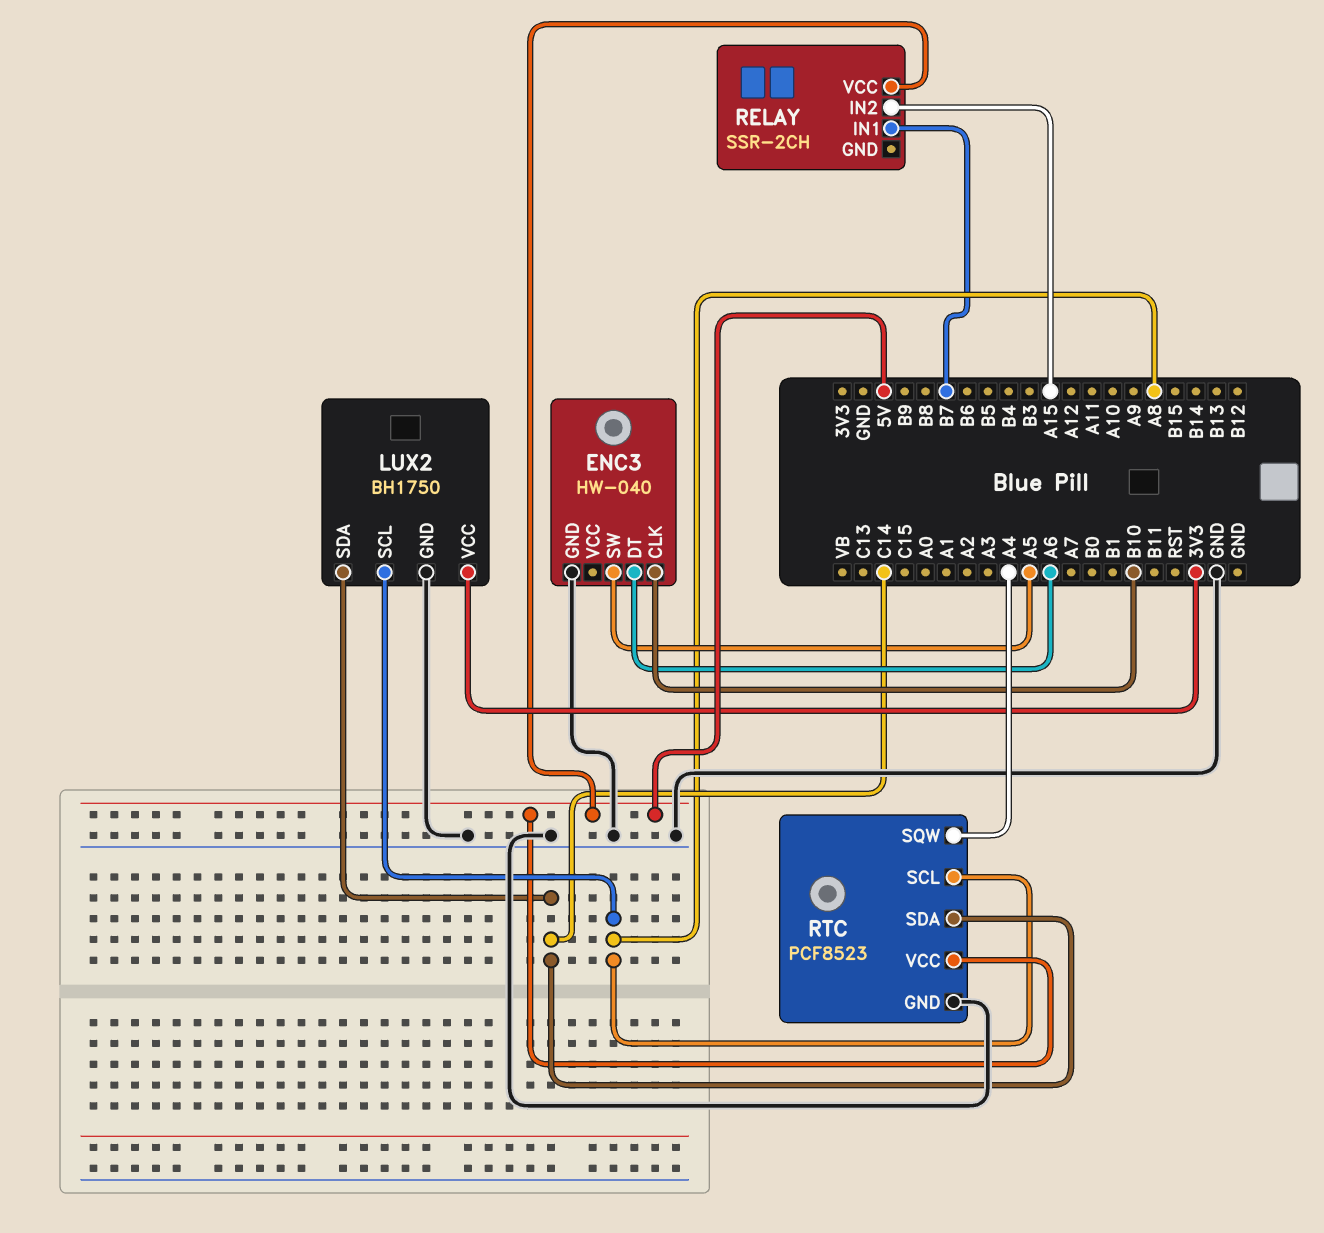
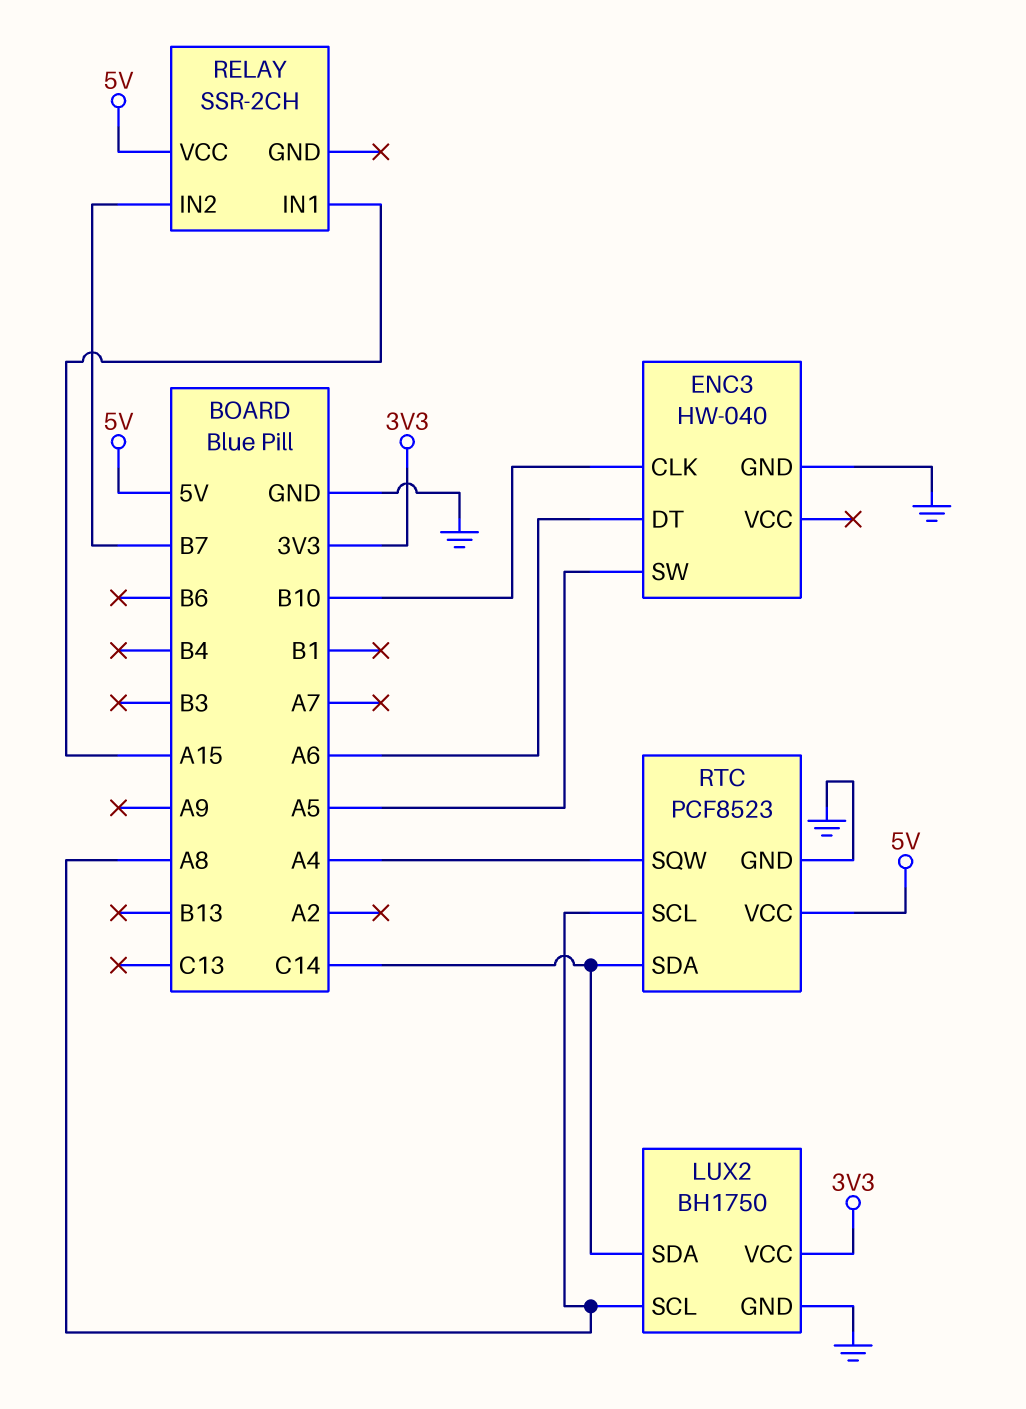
RELAY pin IN1: B7 -> A15
RELAY pin IN2: A15 -> B7

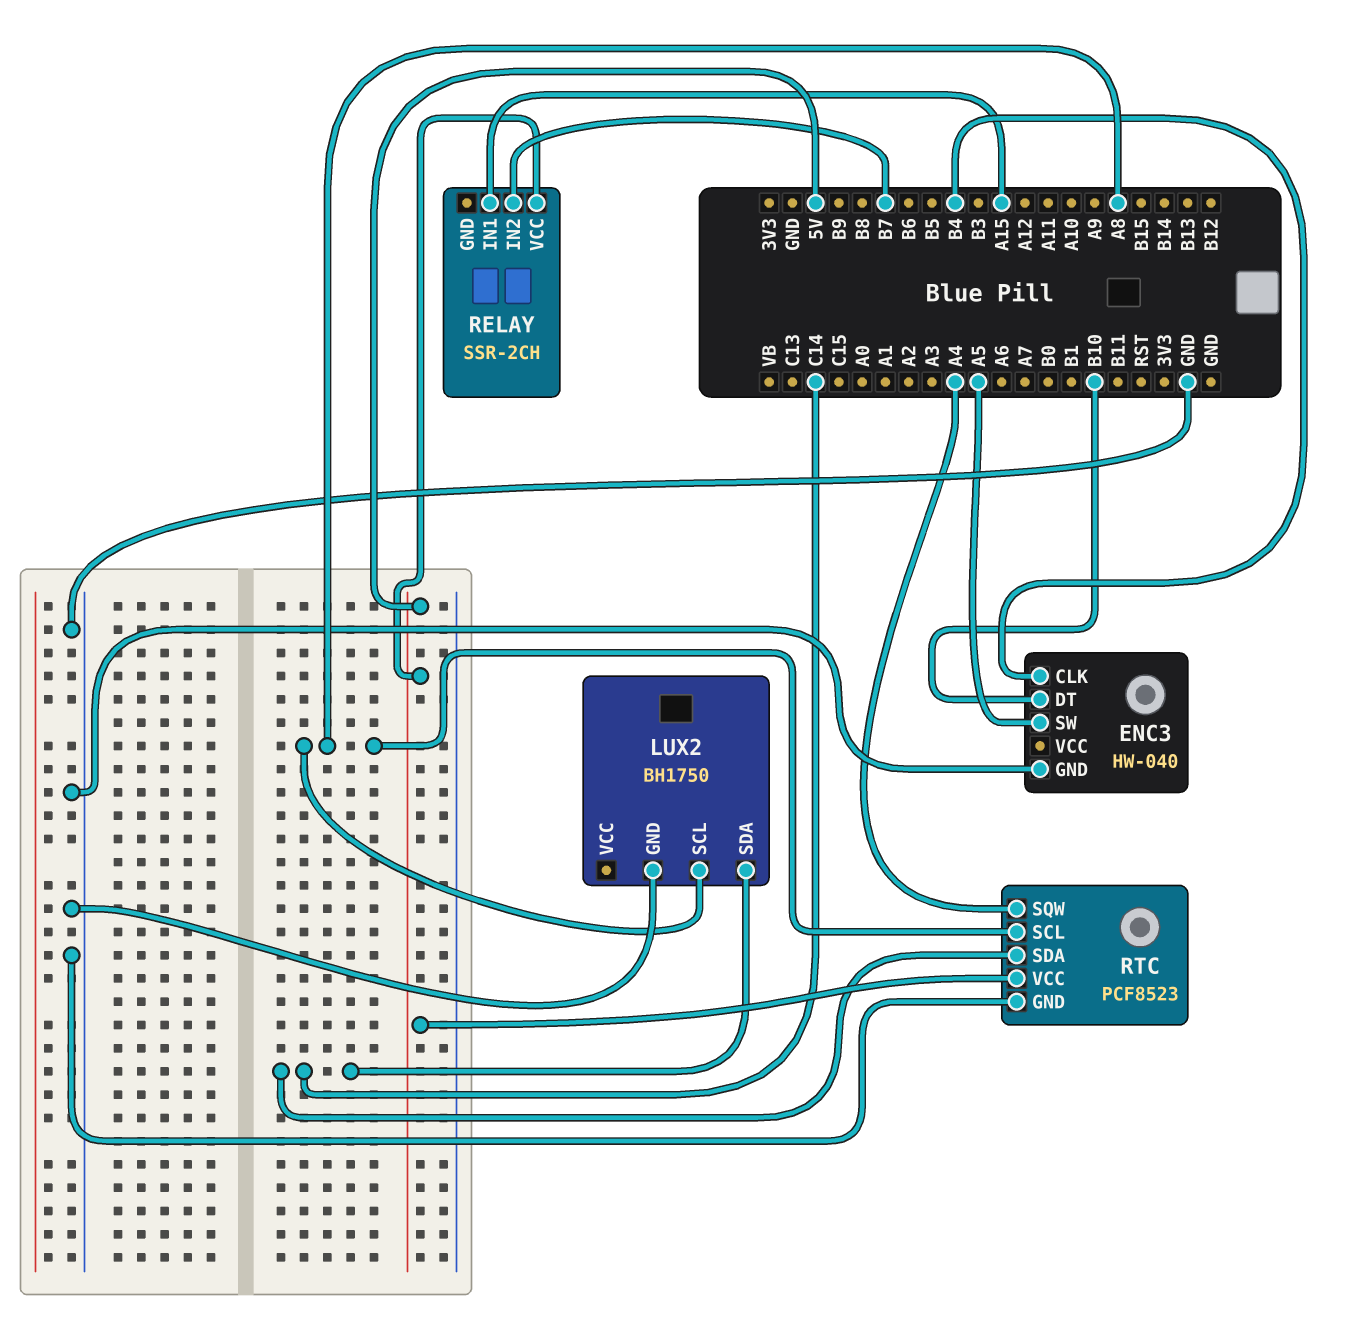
ENC3 pin CLK: B10 -> B4
ENC3 pin DT: A6 -> B10
LUX2 pin VCC: 3V3 -> none

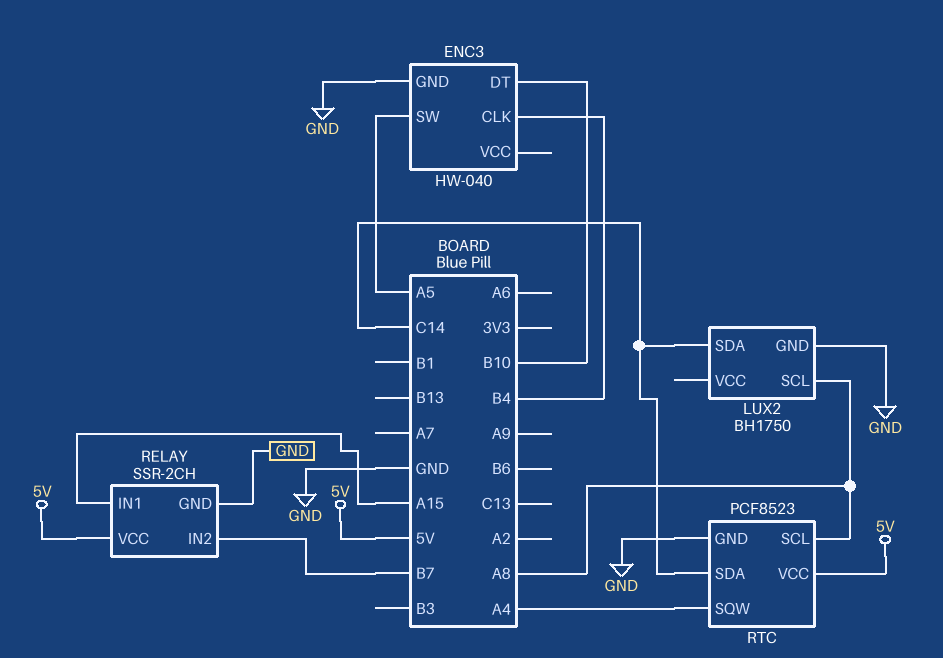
RELAY pin GND: none -> GND

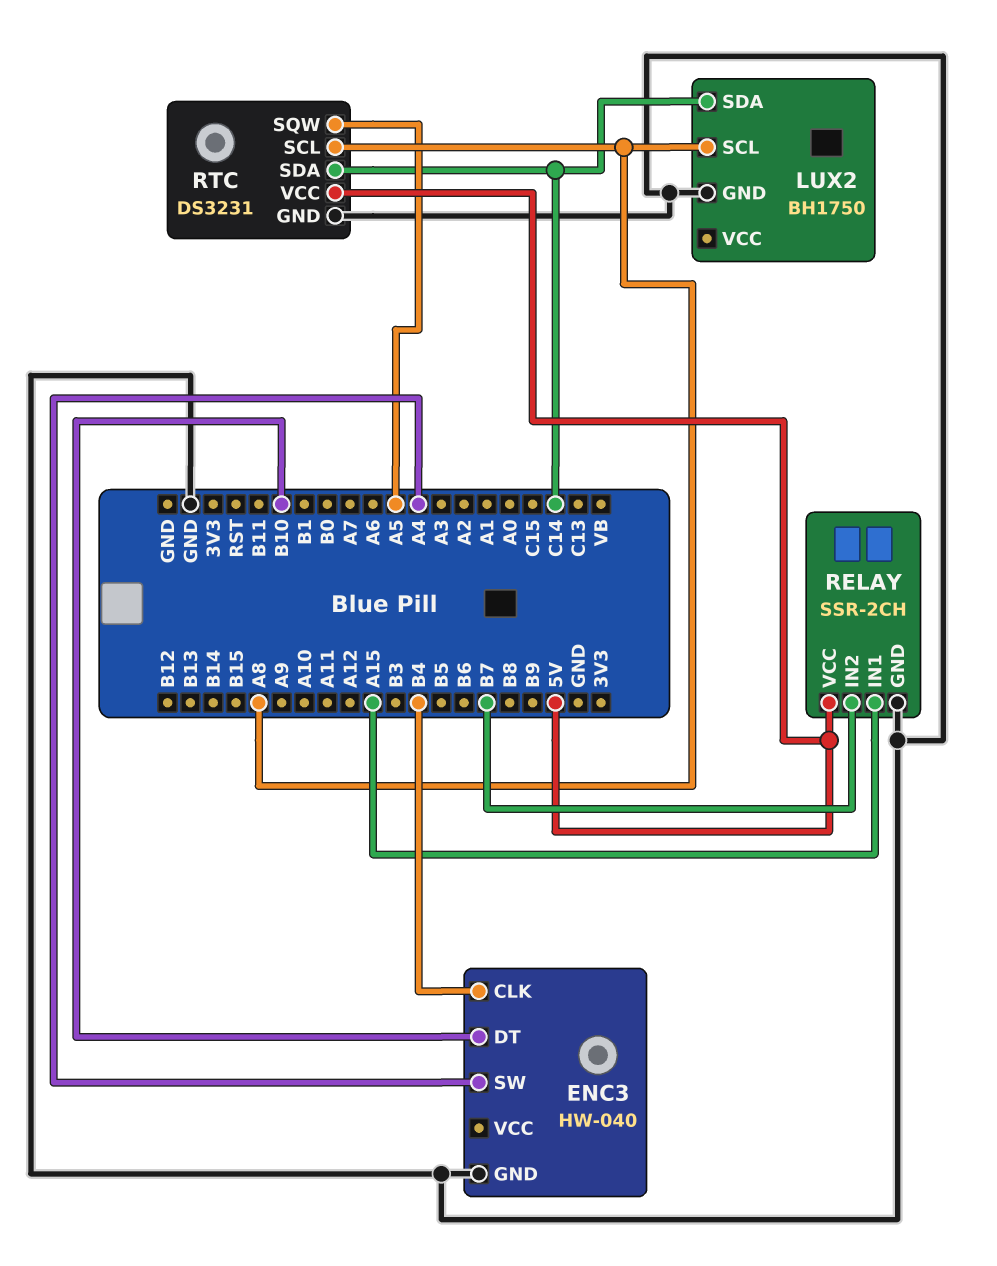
ENC3 pin SW: A5 -> A4
RTC: PCF8523 -> DS3231
RTC pin SQW: A4 -> A5

